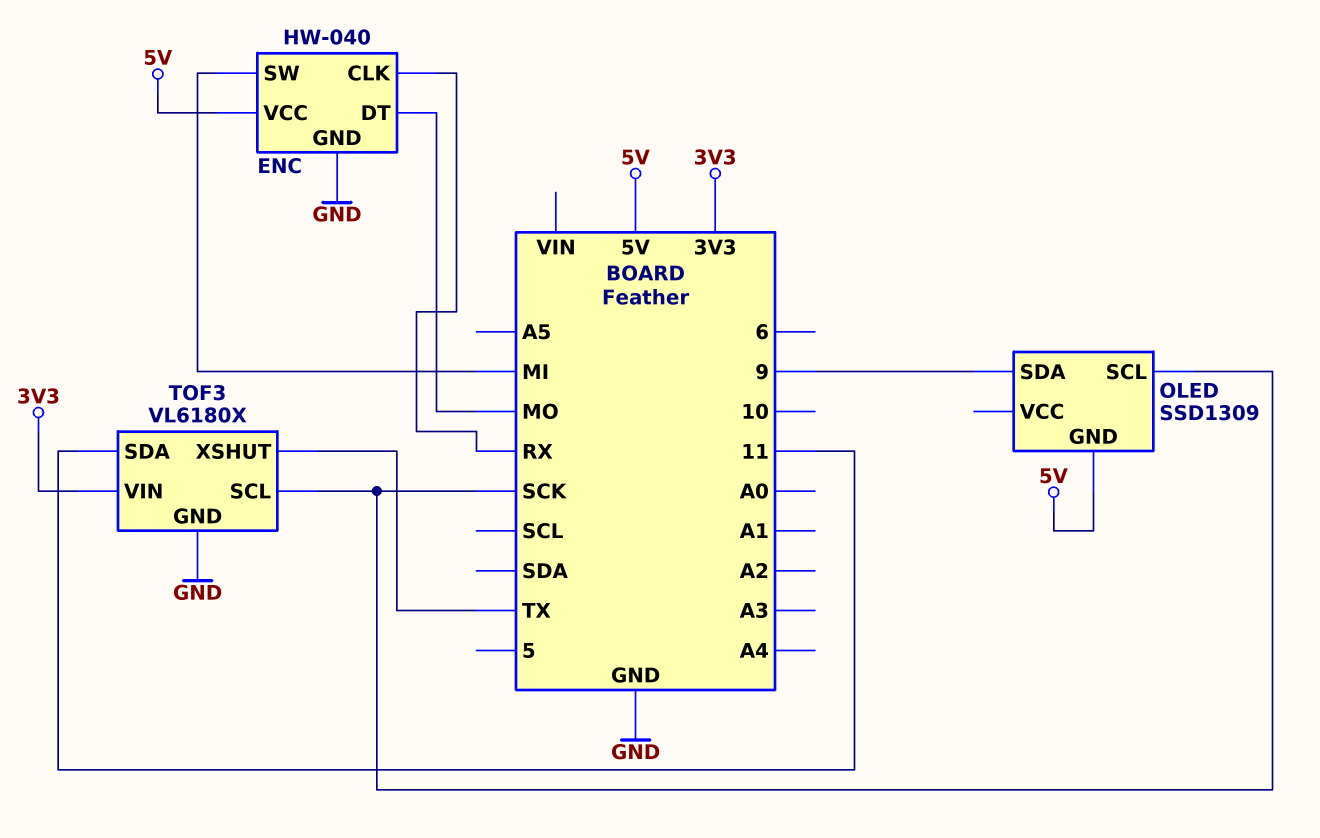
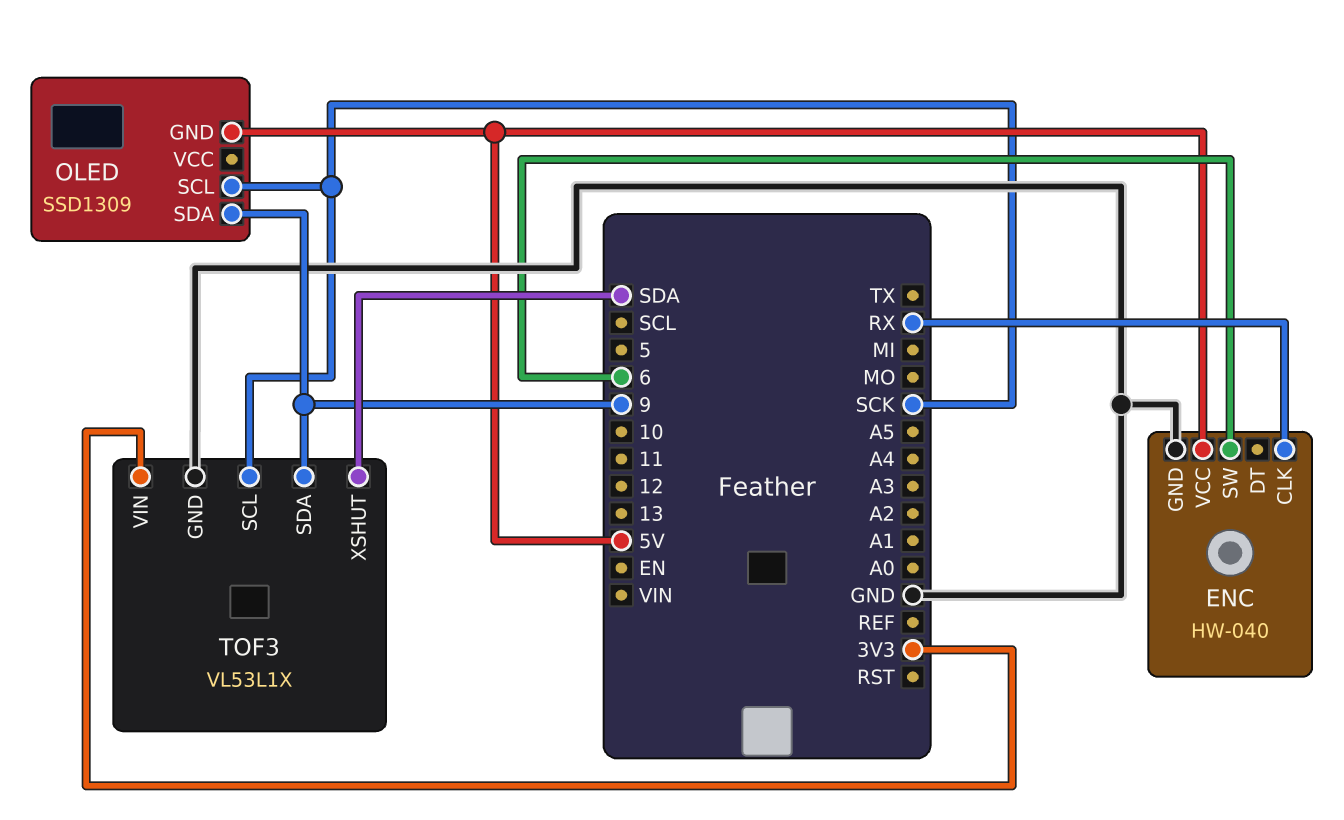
ENC pin DT: MO -> none
ENC pin SW: MI -> 6
TOF3: VL6180X -> VL53L1X
TOF3 pin SDA: 11 -> 9
TOF3 pin XSHUT: TX -> SDA

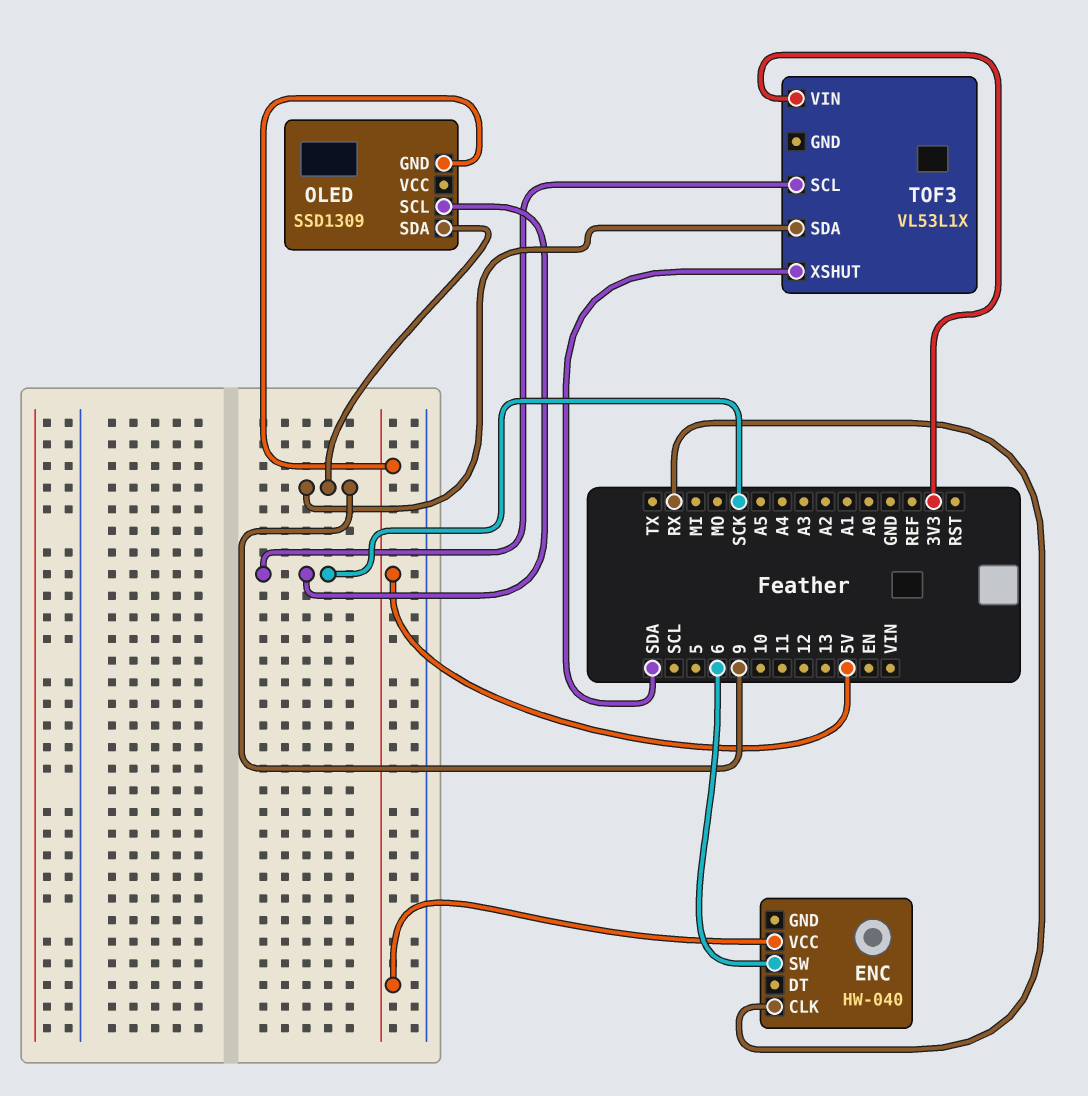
ENC pin GND: GND -> none
TOF3 pin GND: GND -> none

